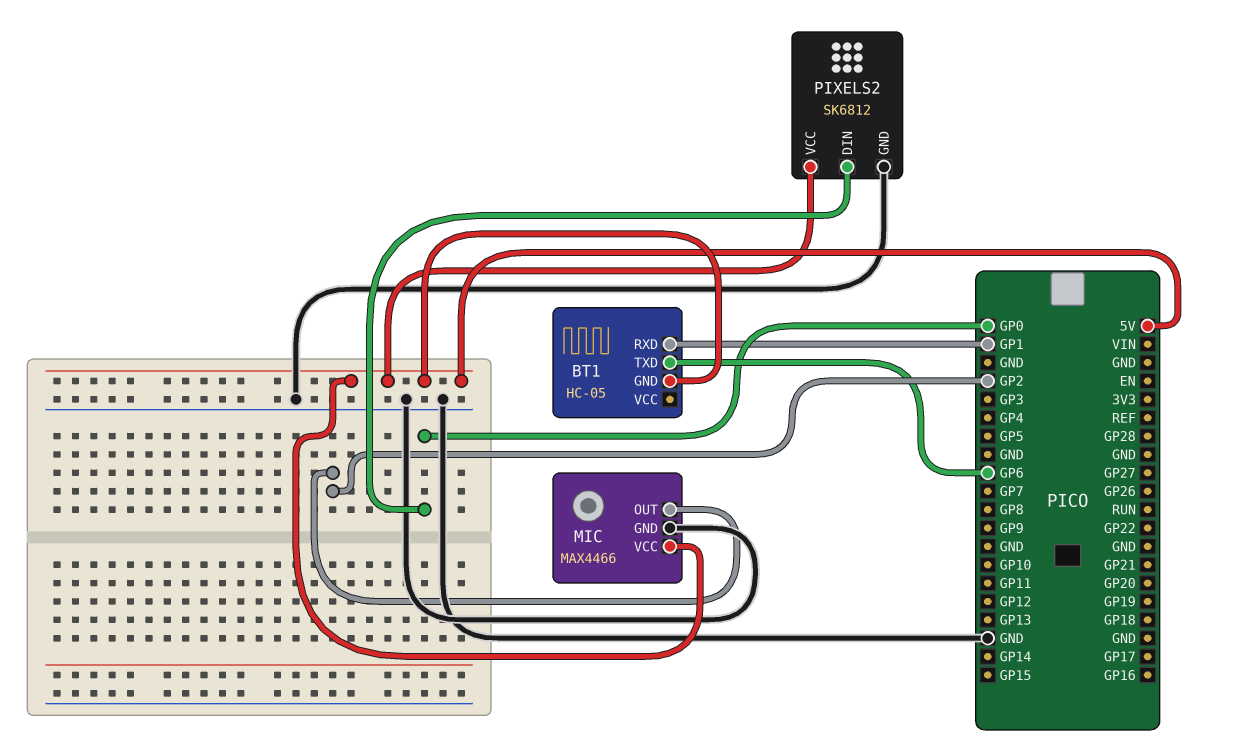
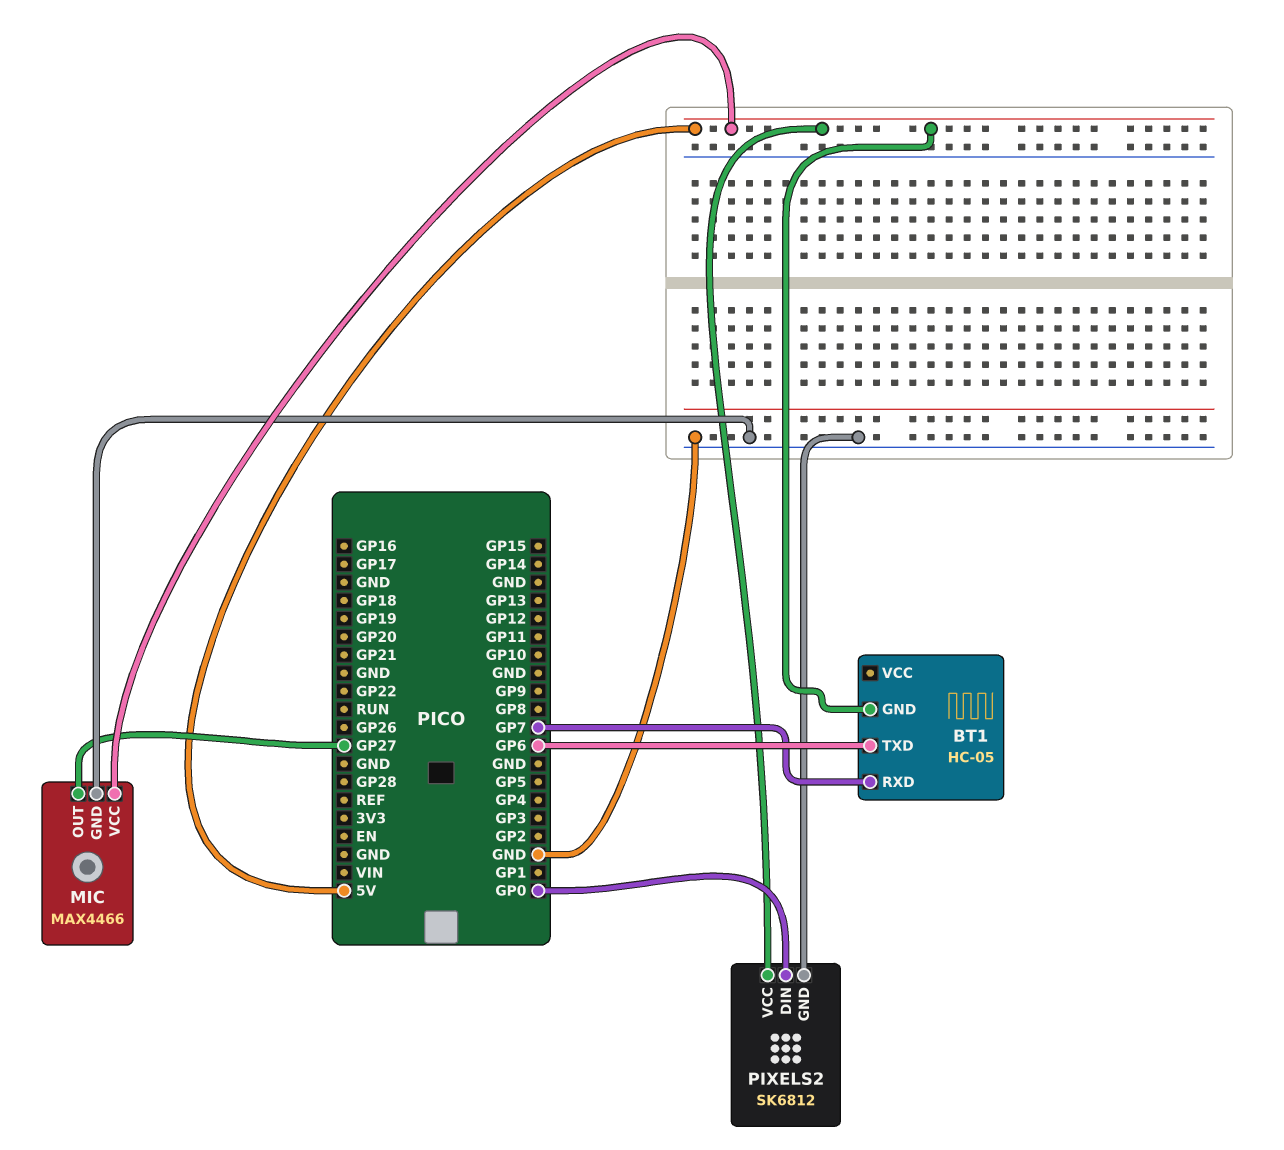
BT1 pin RXD: GP1 -> GP7
MIC pin OUT: GP2 -> GP27

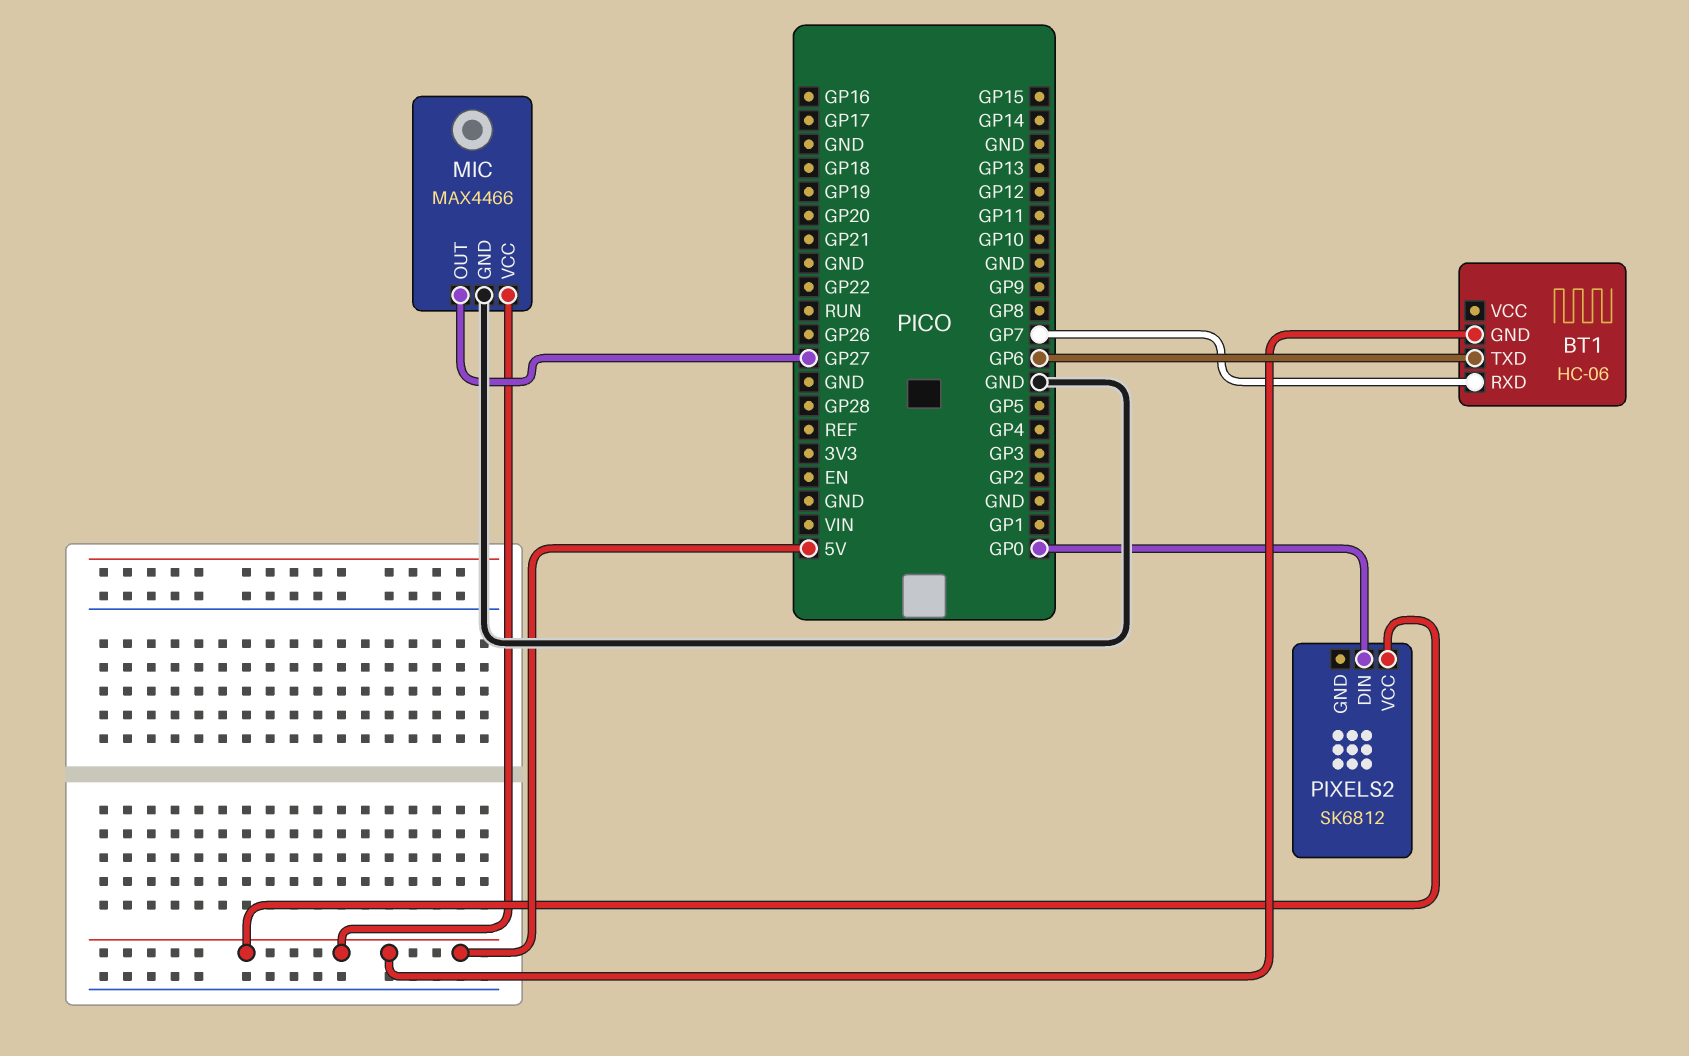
BT1: HC-05 -> HC-06
PIXELS2 pin GND: GND -> none

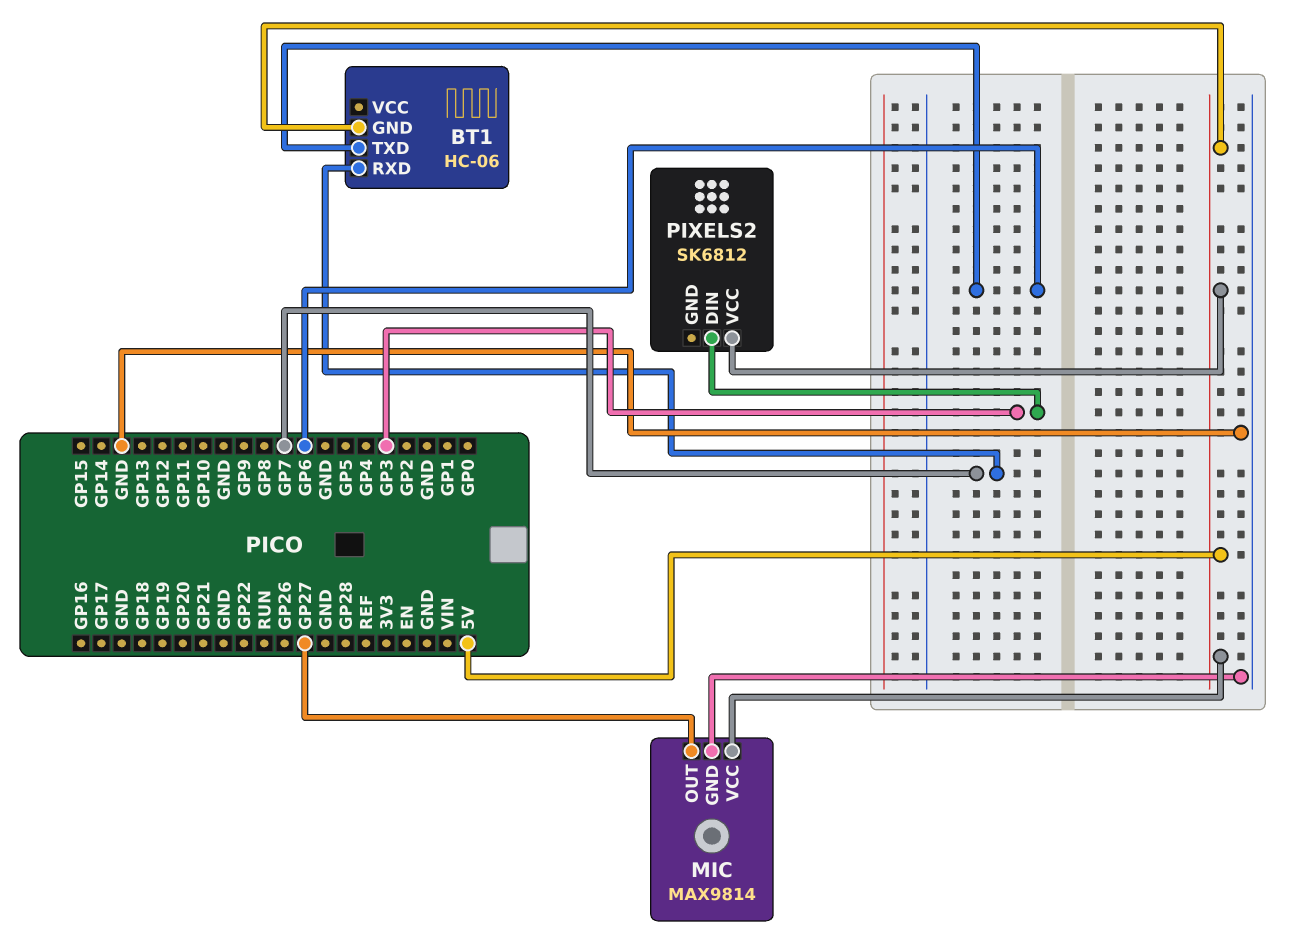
MIC: MAX4466 -> MAX9814
PIXELS2 pin DIN: GP0 -> GP3

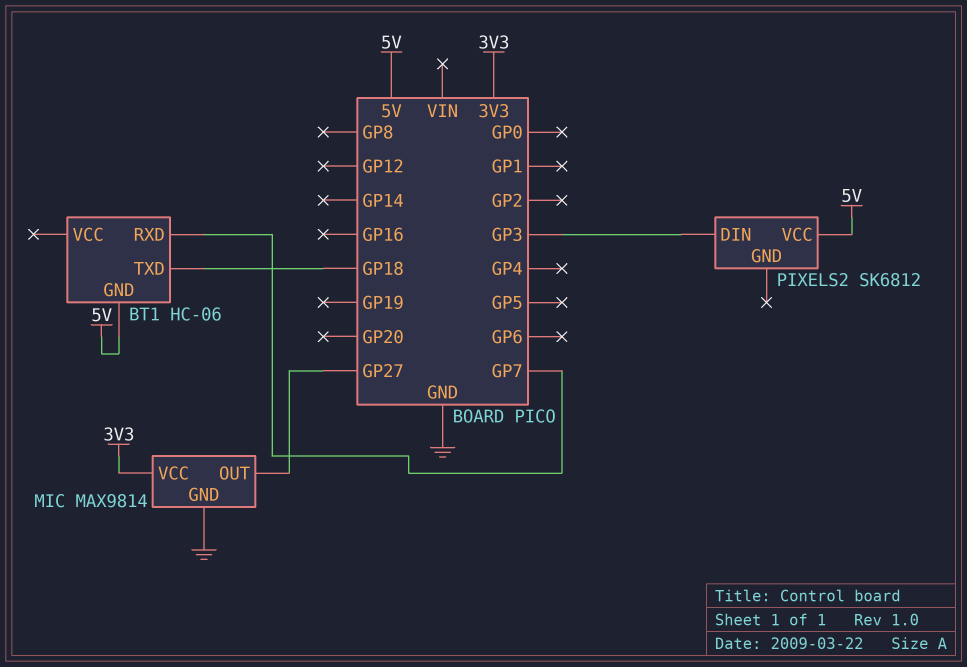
BT1 pin TXD: GP6 -> GP18
MIC pin VCC: 5V -> 3V3

